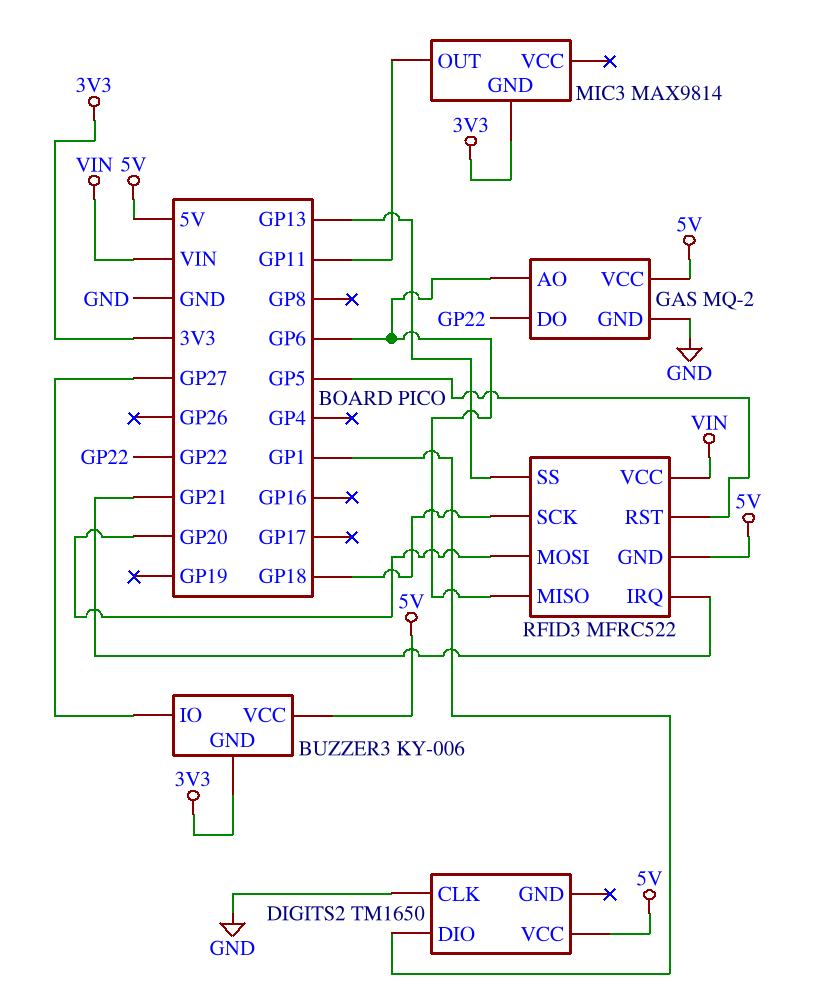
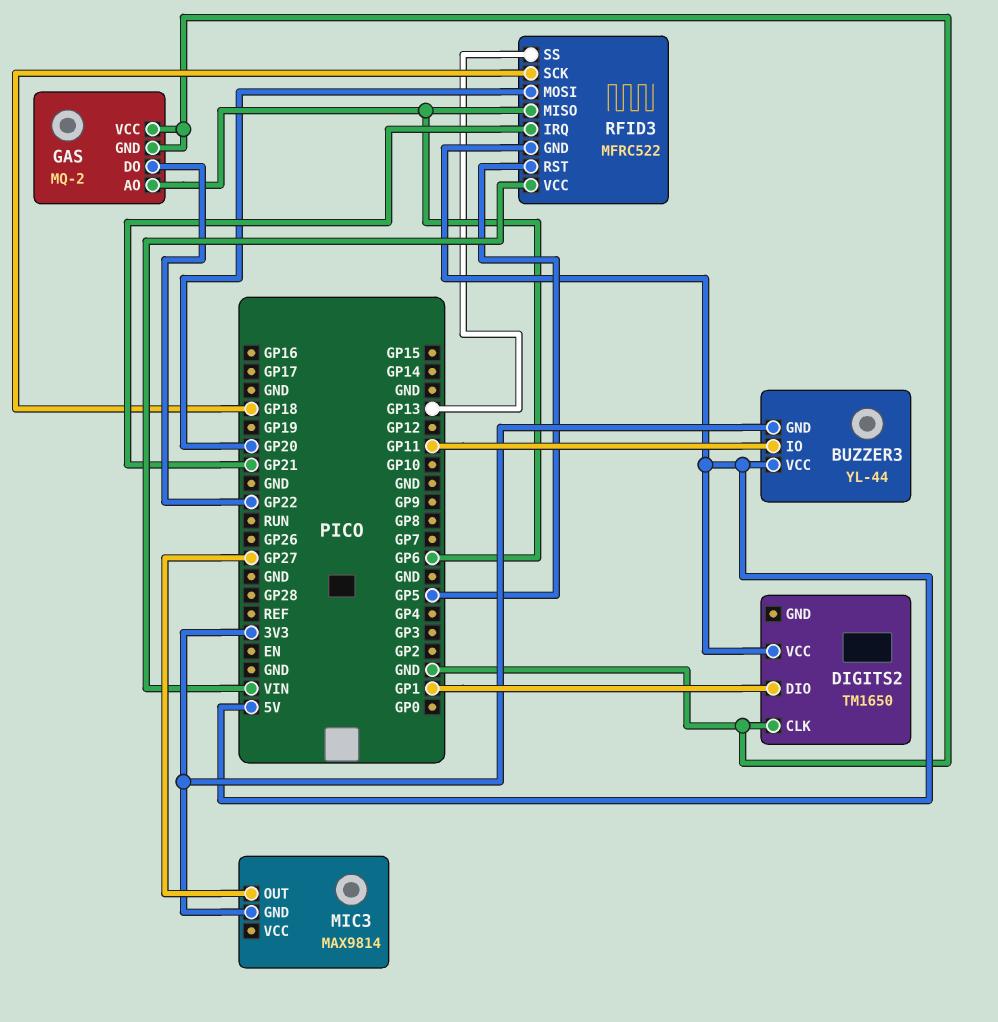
BUZZER3: KY-006 -> YL-44
BUZZER3 pin IO: GP27 -> GP11
GAS pin VCC: 5V -> GND
MIC3 pin OUT: GP11 -> GP27

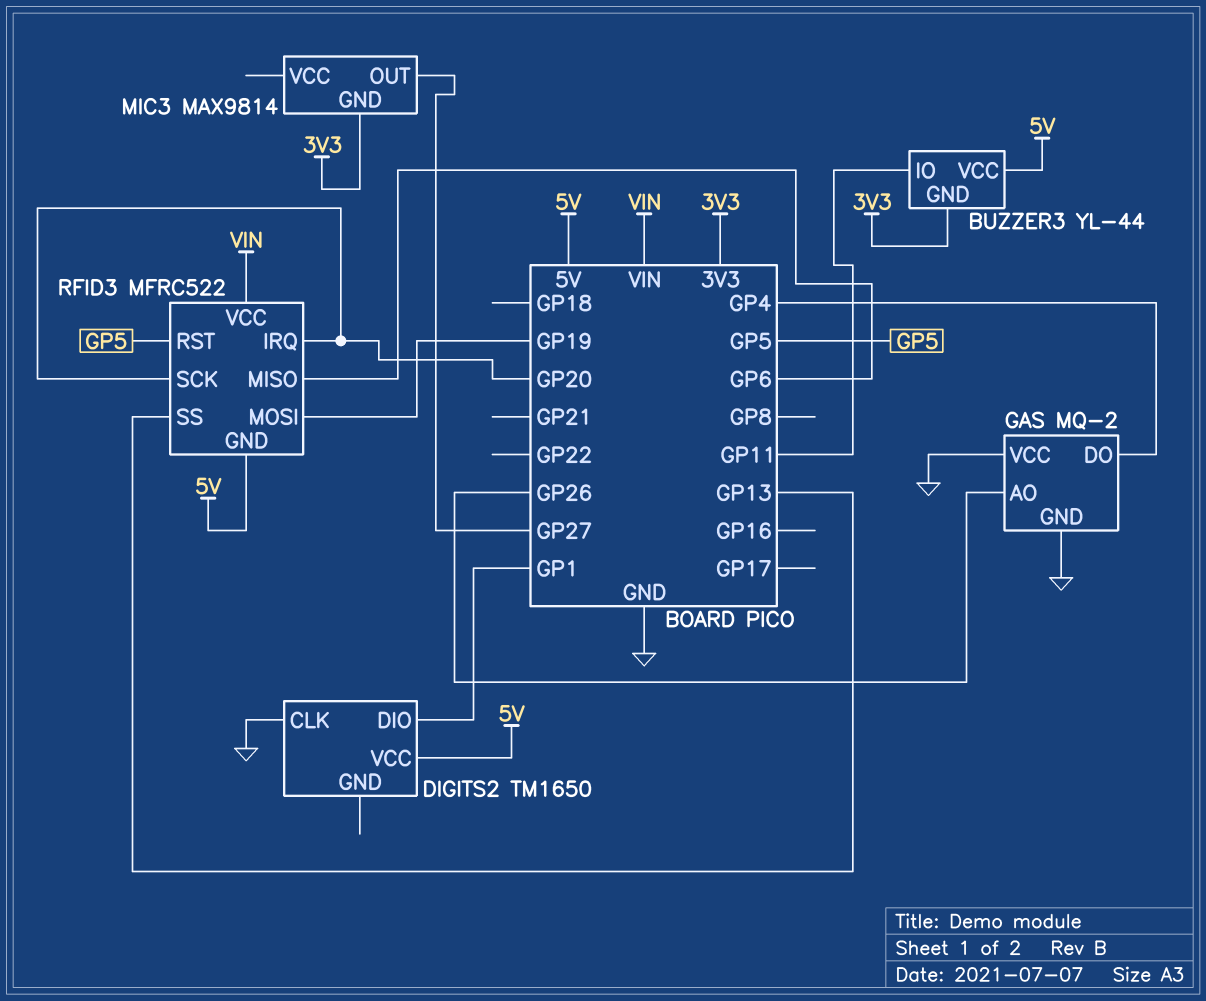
GAS pin AO: GP6 -> GP26
GAS pin DO: GP22 -> GP4
RFID3 pin IRQ: GP21 -> GP20
RFID3 pin MOSI: GP20 -> GP19
RFID3 pin SCK: GP18 -> GP20

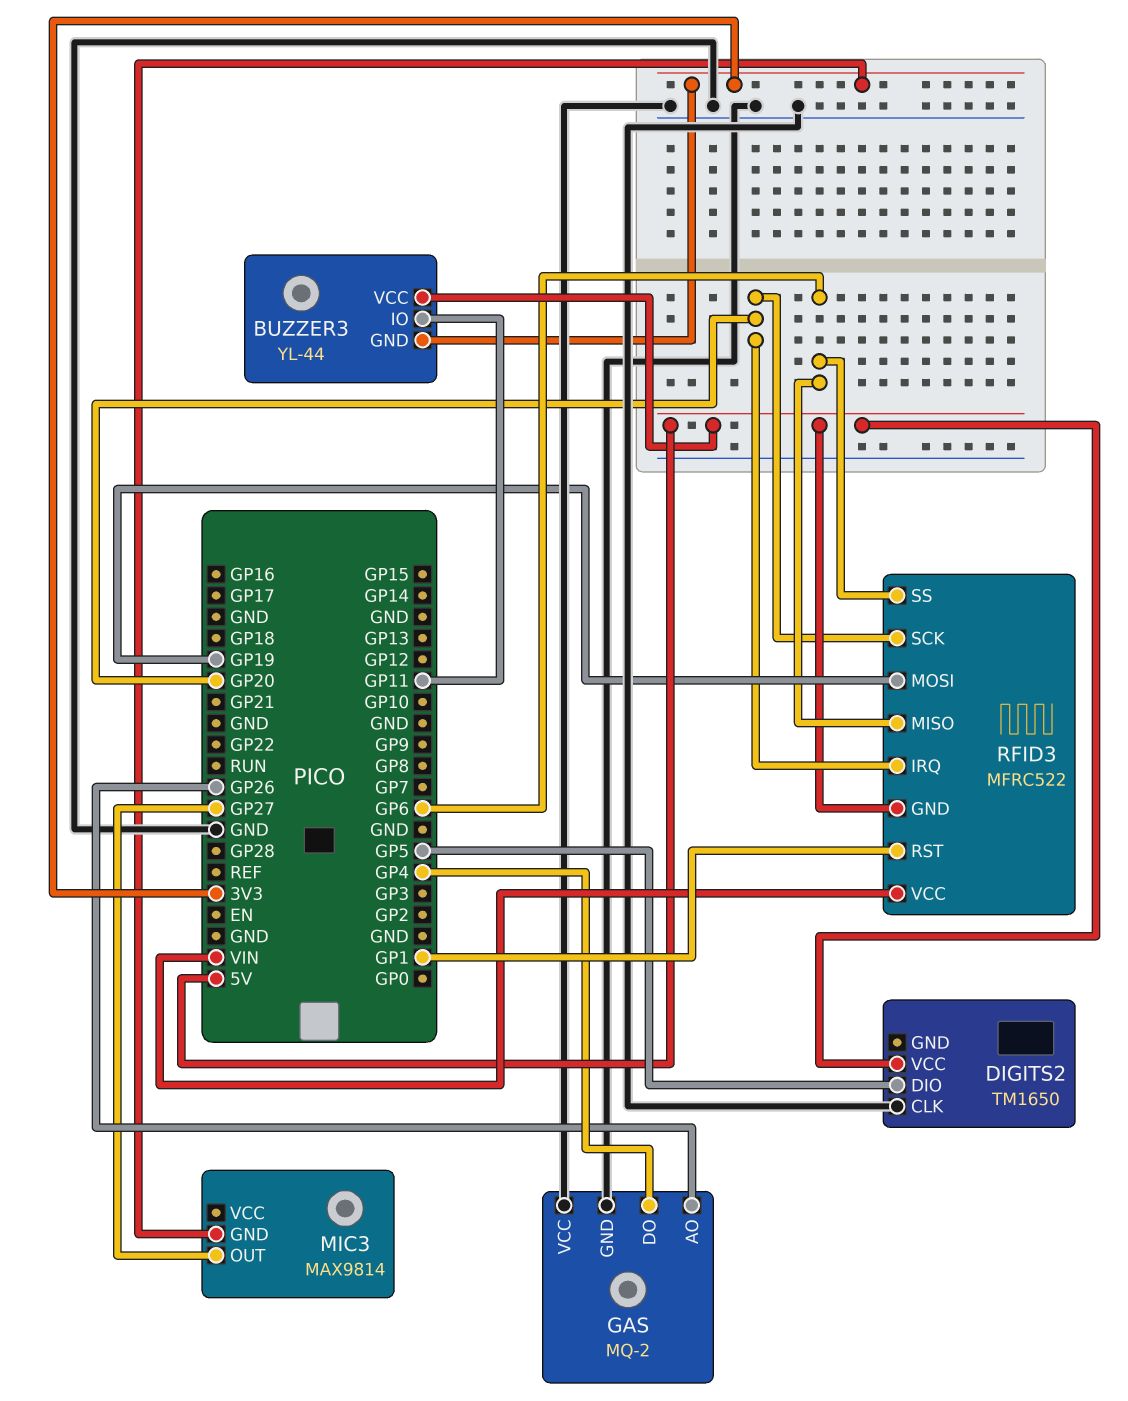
DIGITS2 pin DIO: GP1 -> GP5
RFID3 pin RST: GP5 -> GP1
RFID3 pin SS: GP13 -> GP6

